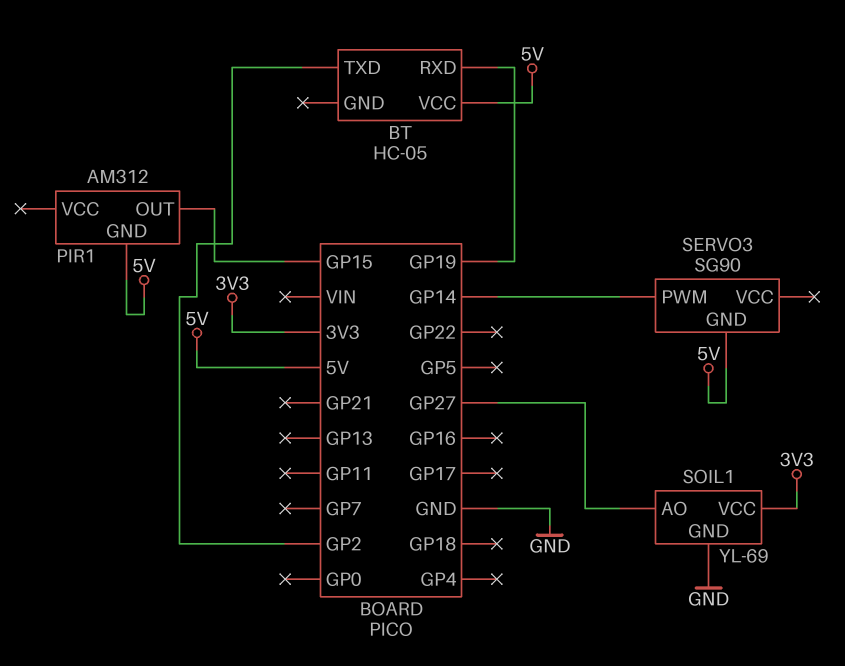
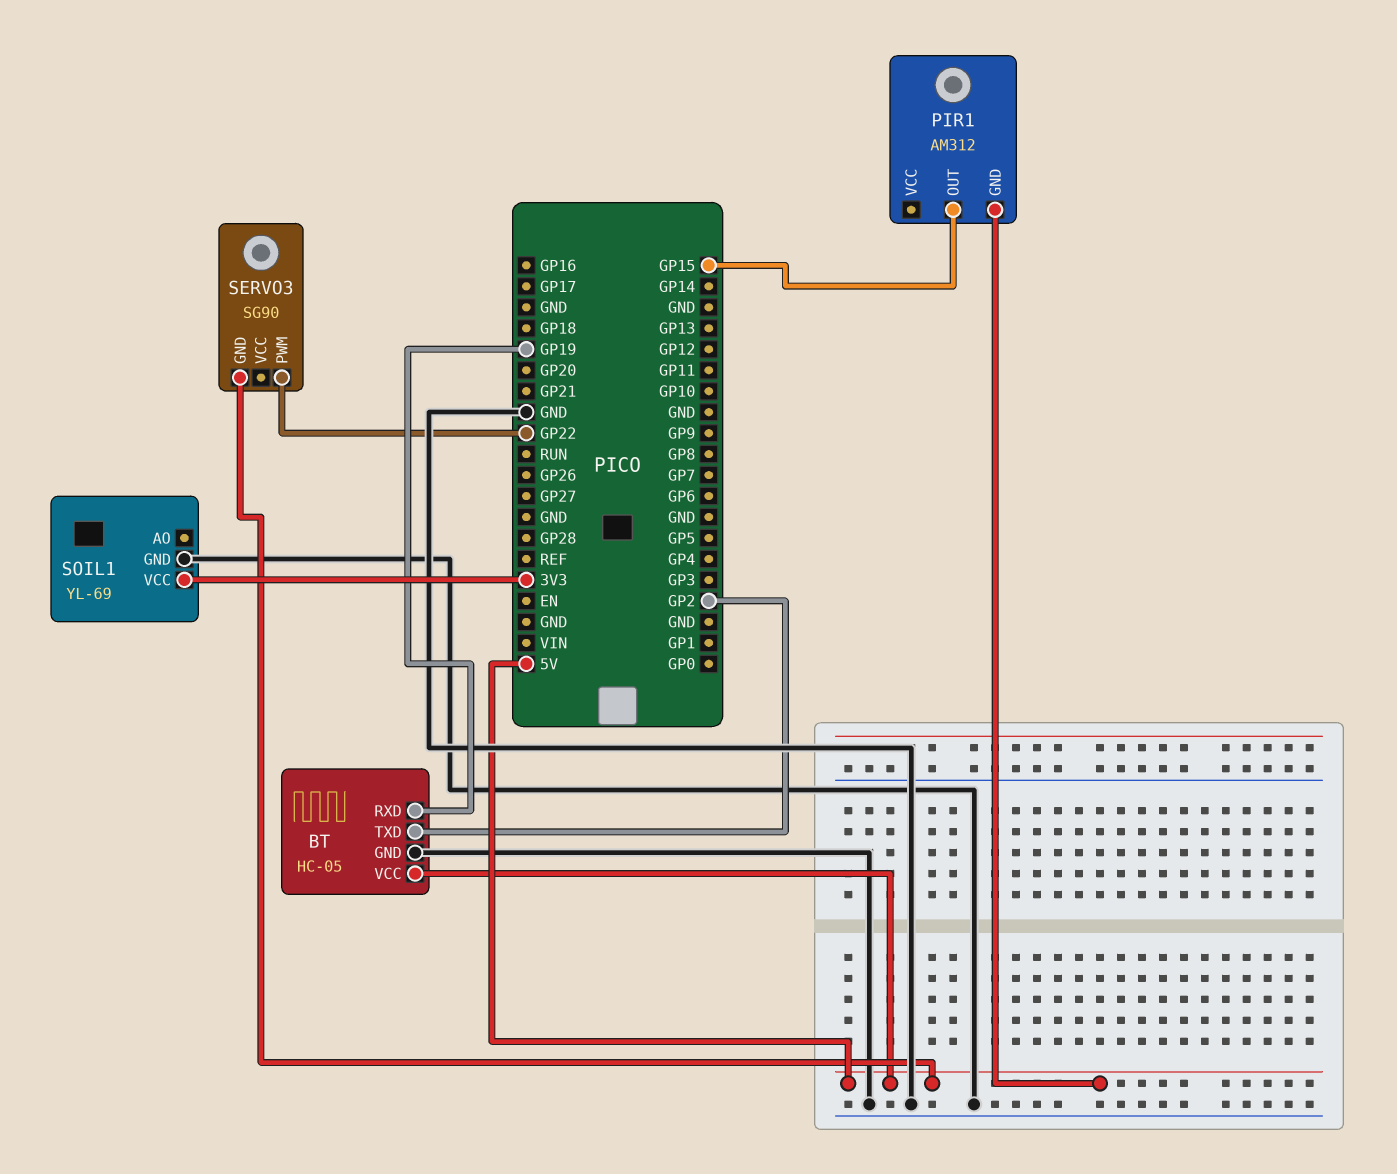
BT pin GND: none -> GND
SERVO3 pin PWM: GP14 -> GP22
SOIL1 pin AO: GP27 -> none

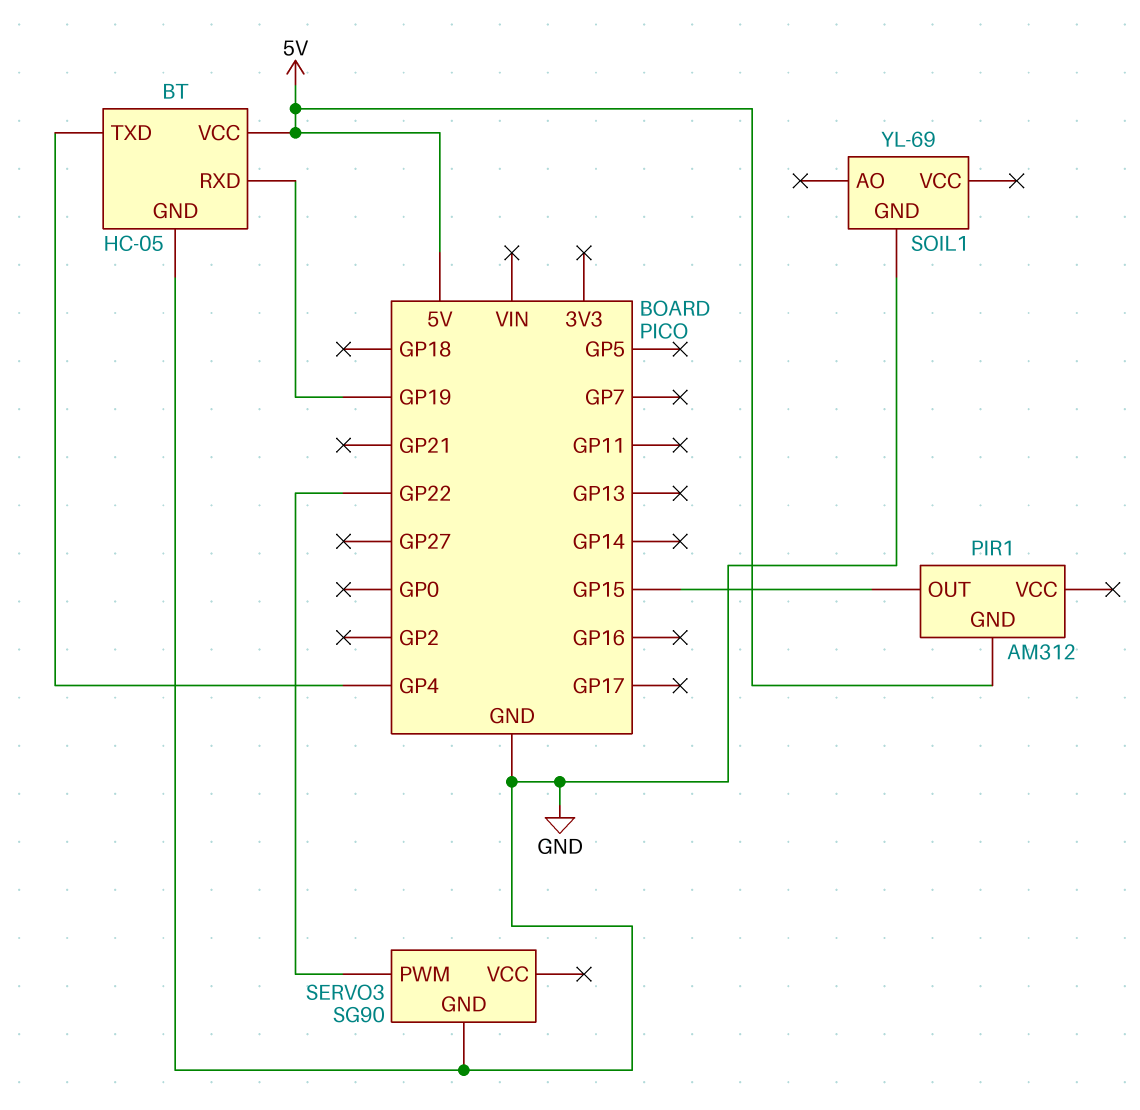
BT pin TXD: GP2 -> GP4
SERVO3 pin GND: 5V -> GND
SOIL1 pin VCC: 3V3 -> none

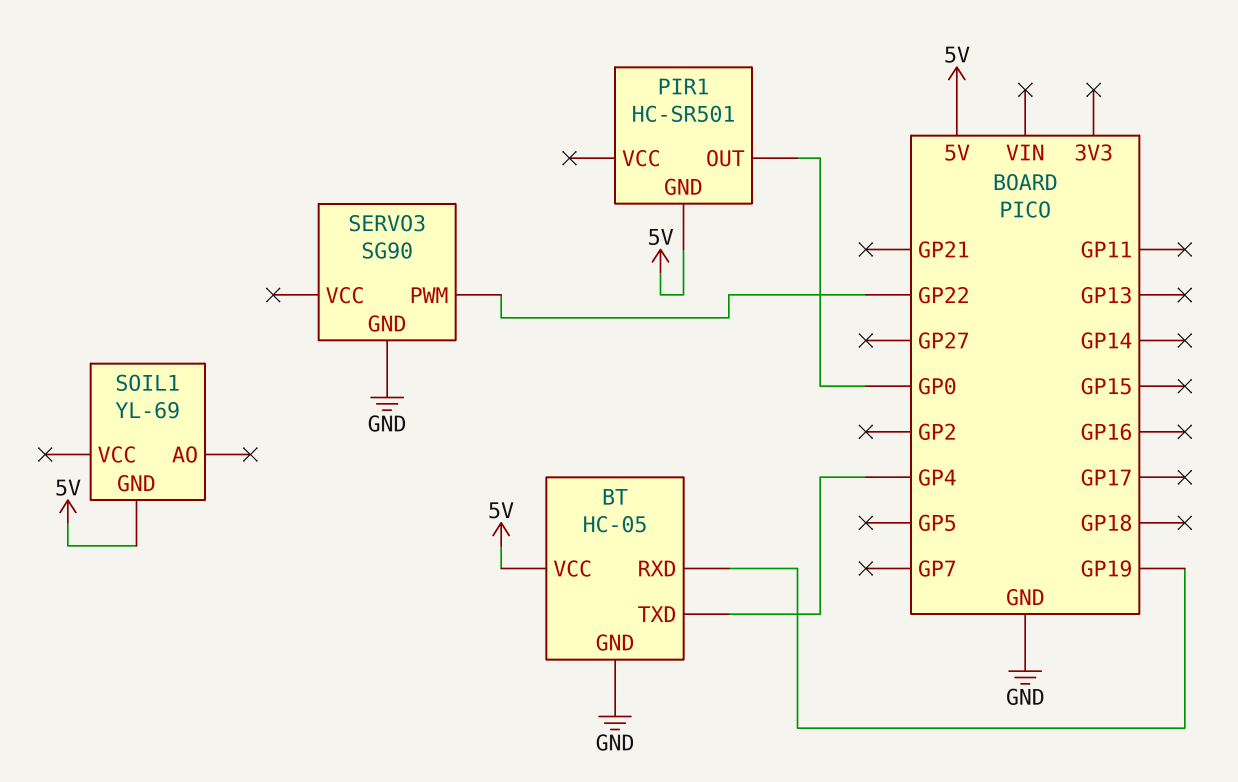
PIR1: AM312 -> HC-SR501
PIR1 pin OUT: GP15 -> GP0
SOIL1 pin GND: GND -> 5V

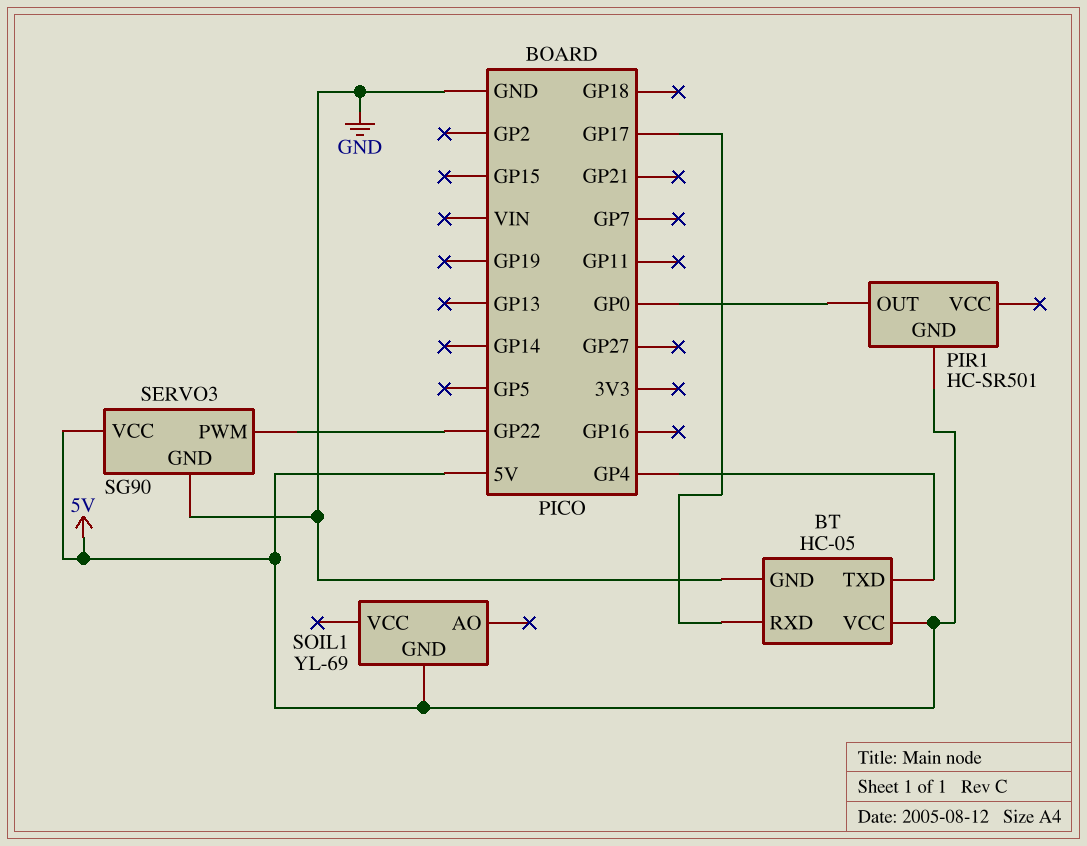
BT pin RXD: GP19 -> GP17
SERVO3 pin VCC: none -> 5V

